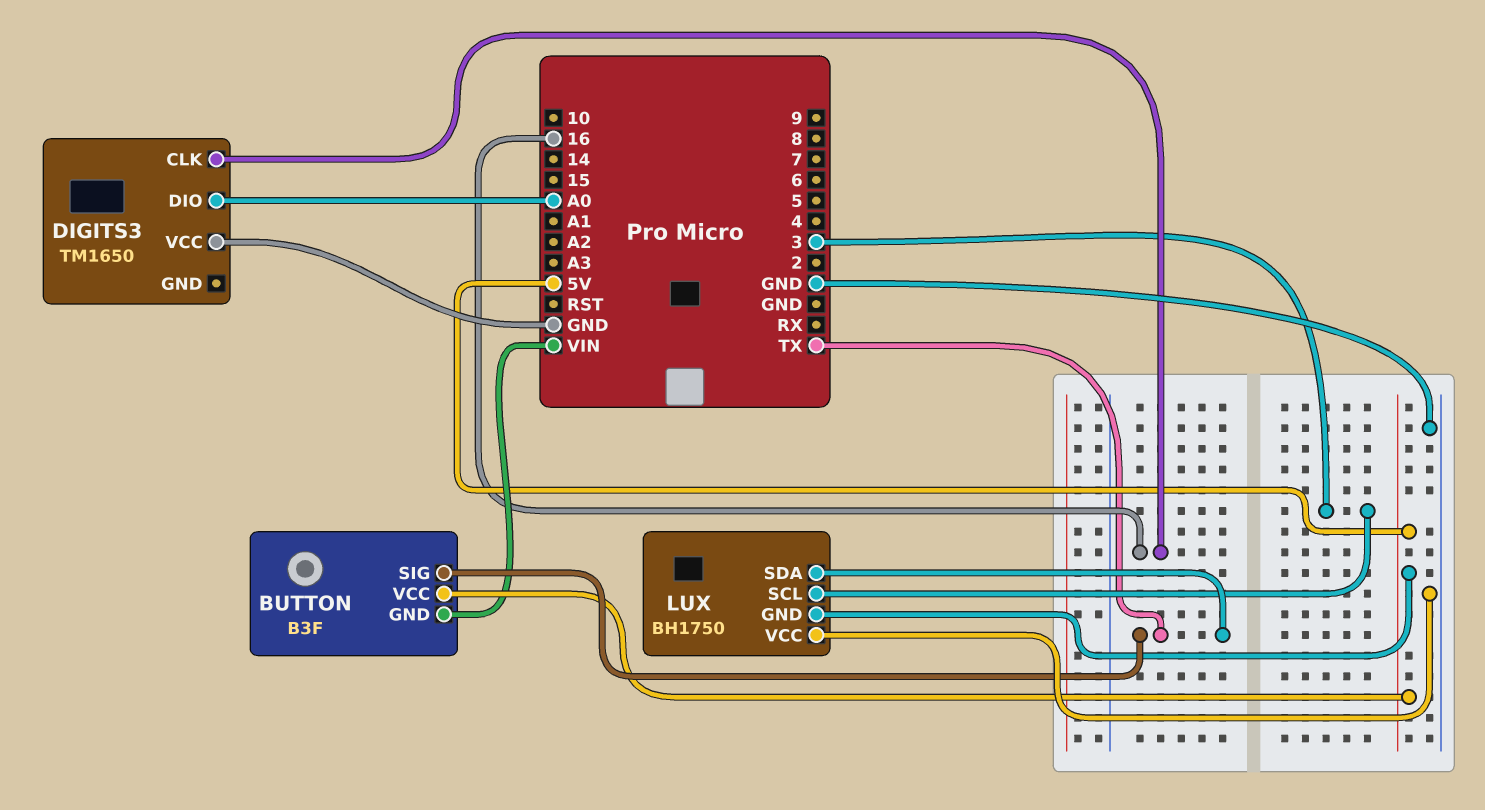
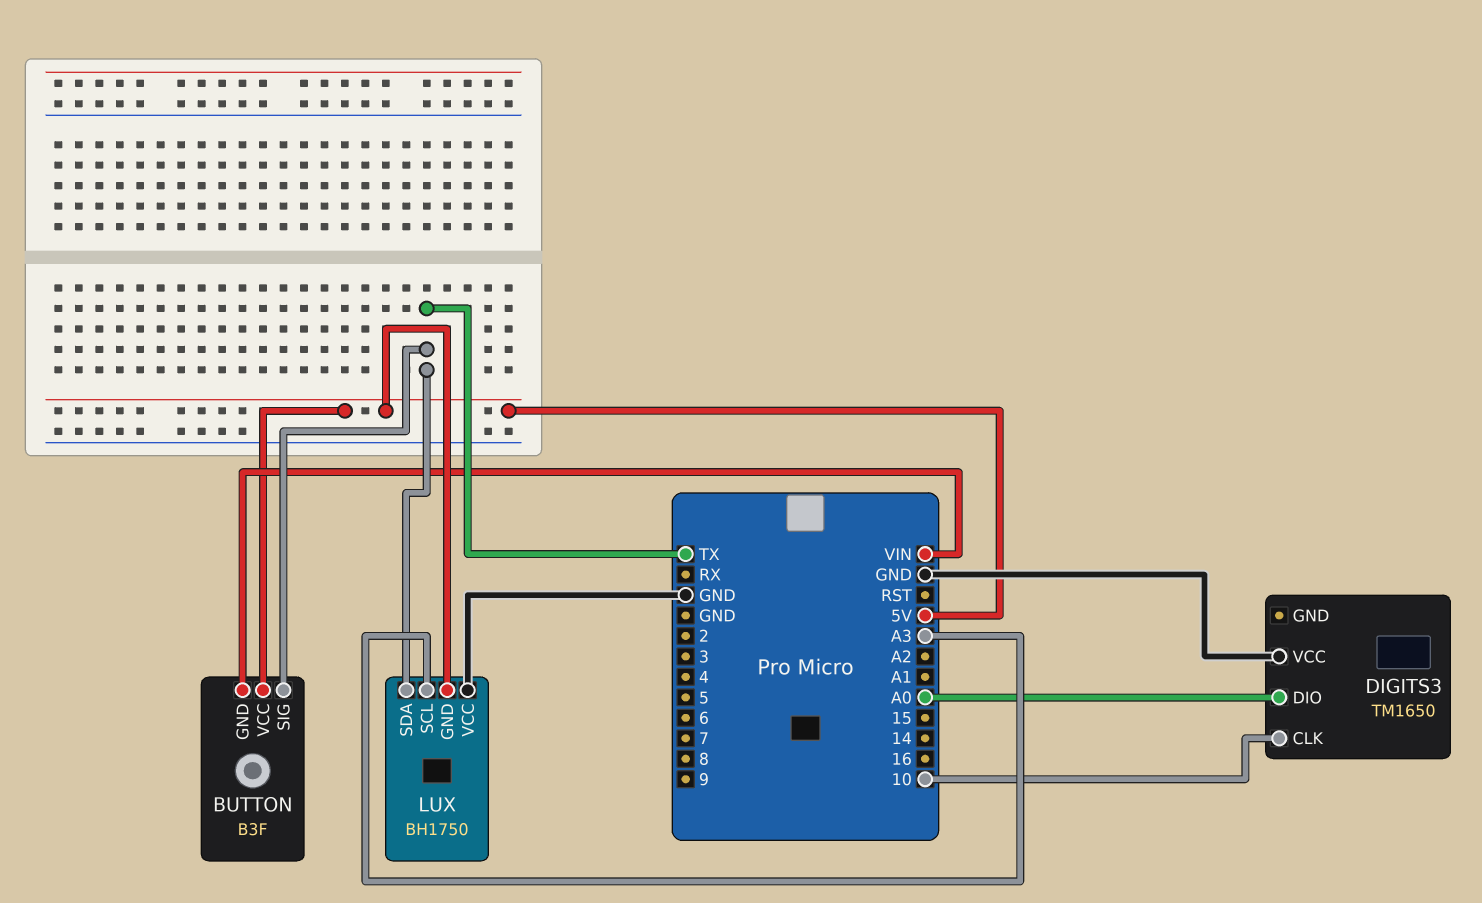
DIGITS3 pin CLK: 16 -> 10
LUX pin SCL: 3 -> A3

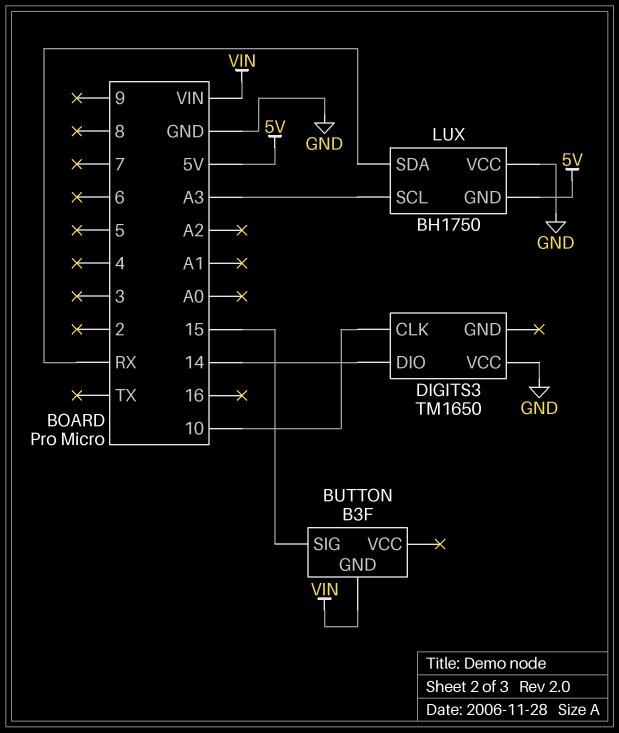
BUTTON pin SIG: TX -> 15
BUTTON pin VCC: 5V -> none
DIGITS3 pin DIO: A0 -> 14
LUX pin SDA: TX -> RX

